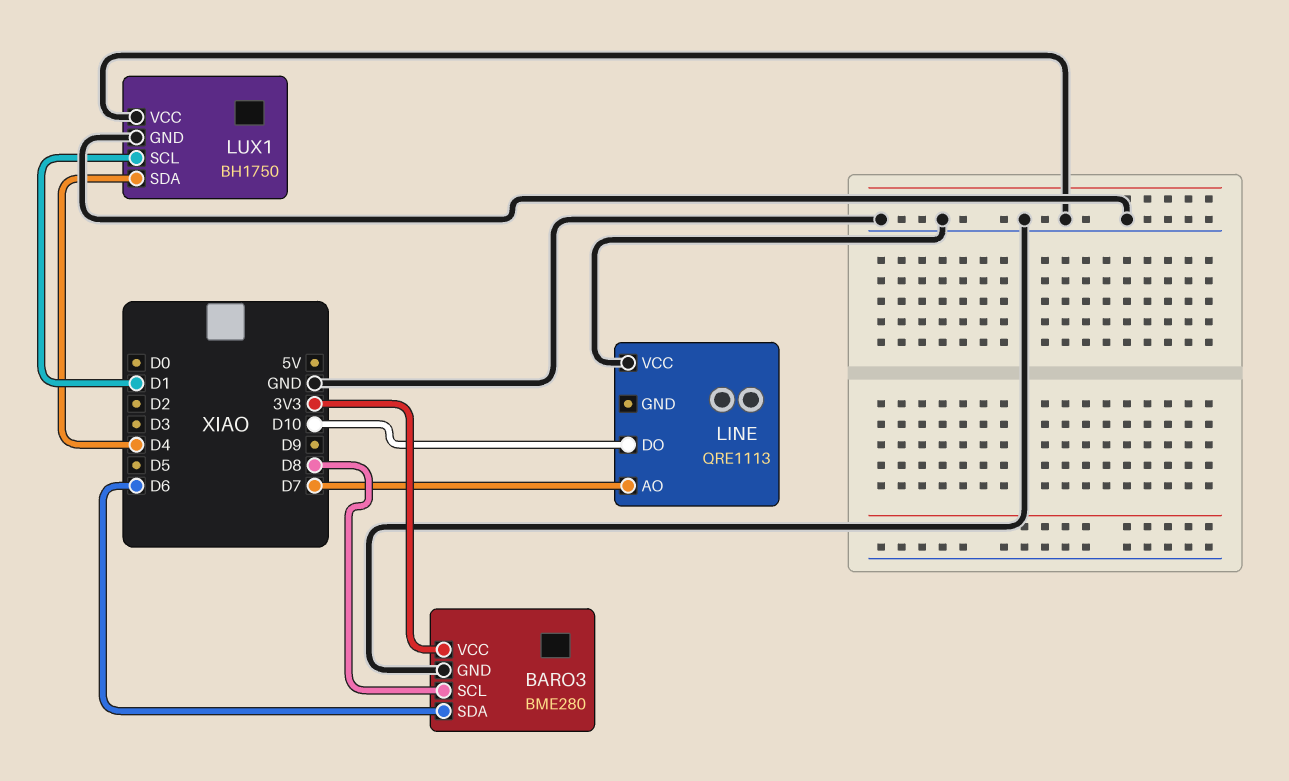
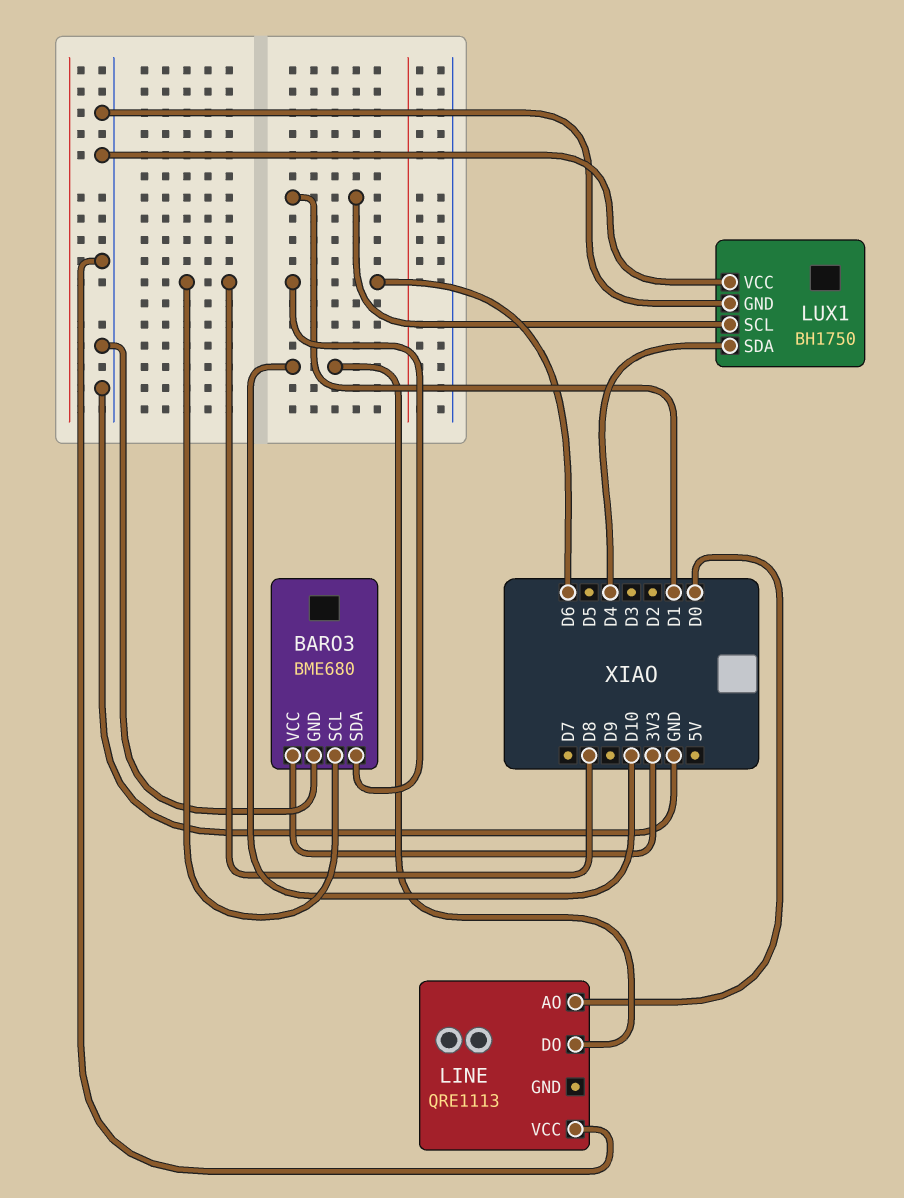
BARO3: BME280 -> BME680
LINE pin AO: D7 -> D0

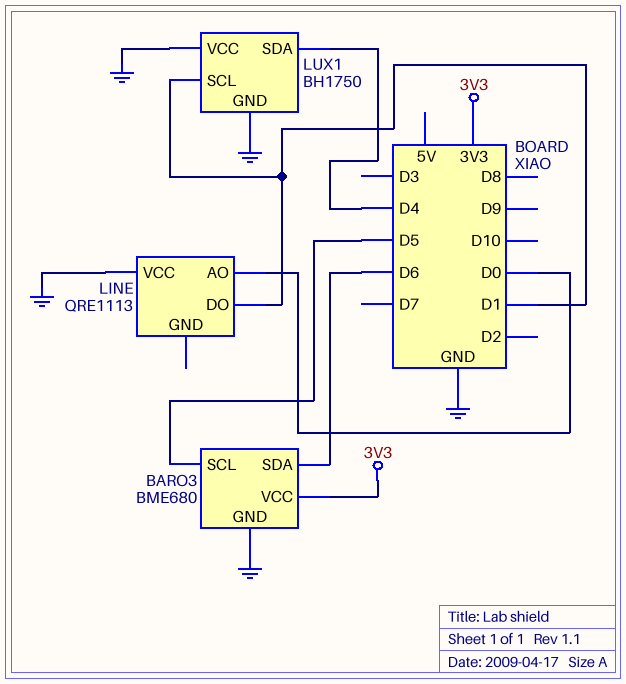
BARO3 pin SCL: D8 -> D5
LINE pin DO: D10 -> D1

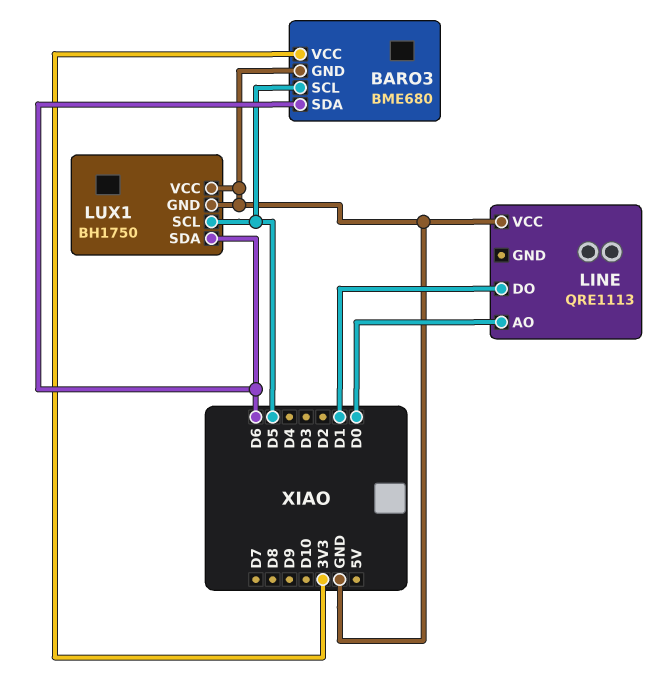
LUX1 pin SCL: D1 -> D5
LUX1 pin SDA: D4 -> D6

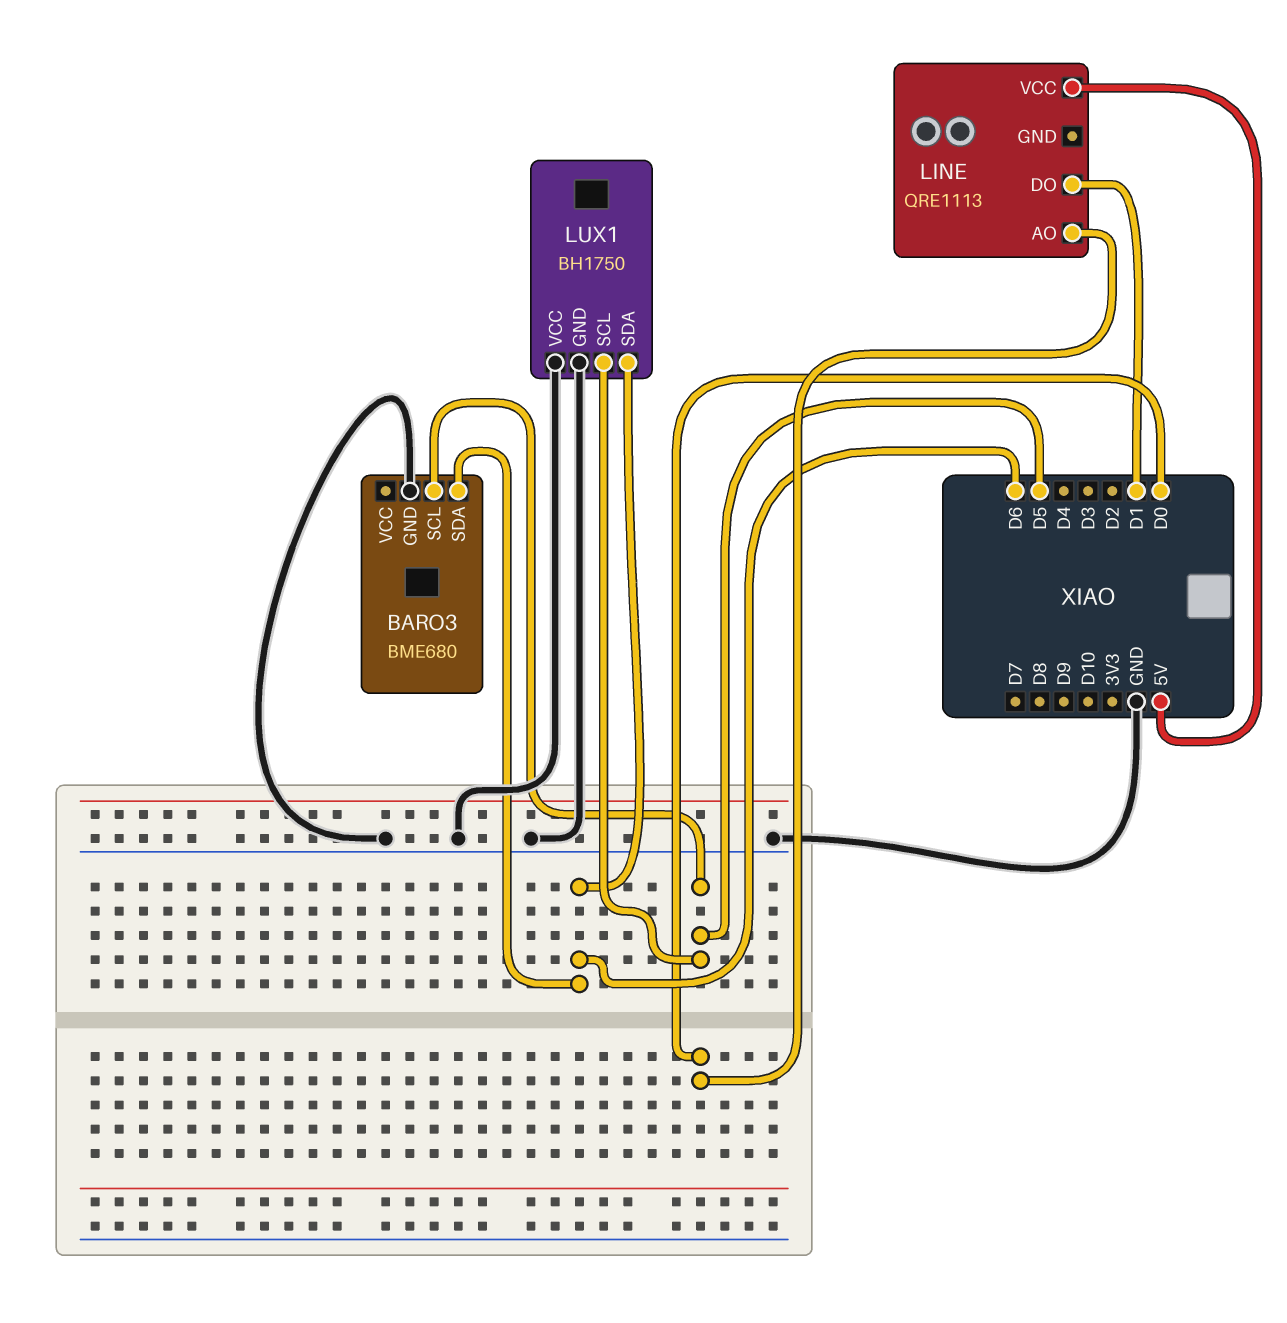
BARO3 pin VCC: 3V3 -> none
LINE pin VCC: GND -> 5V

